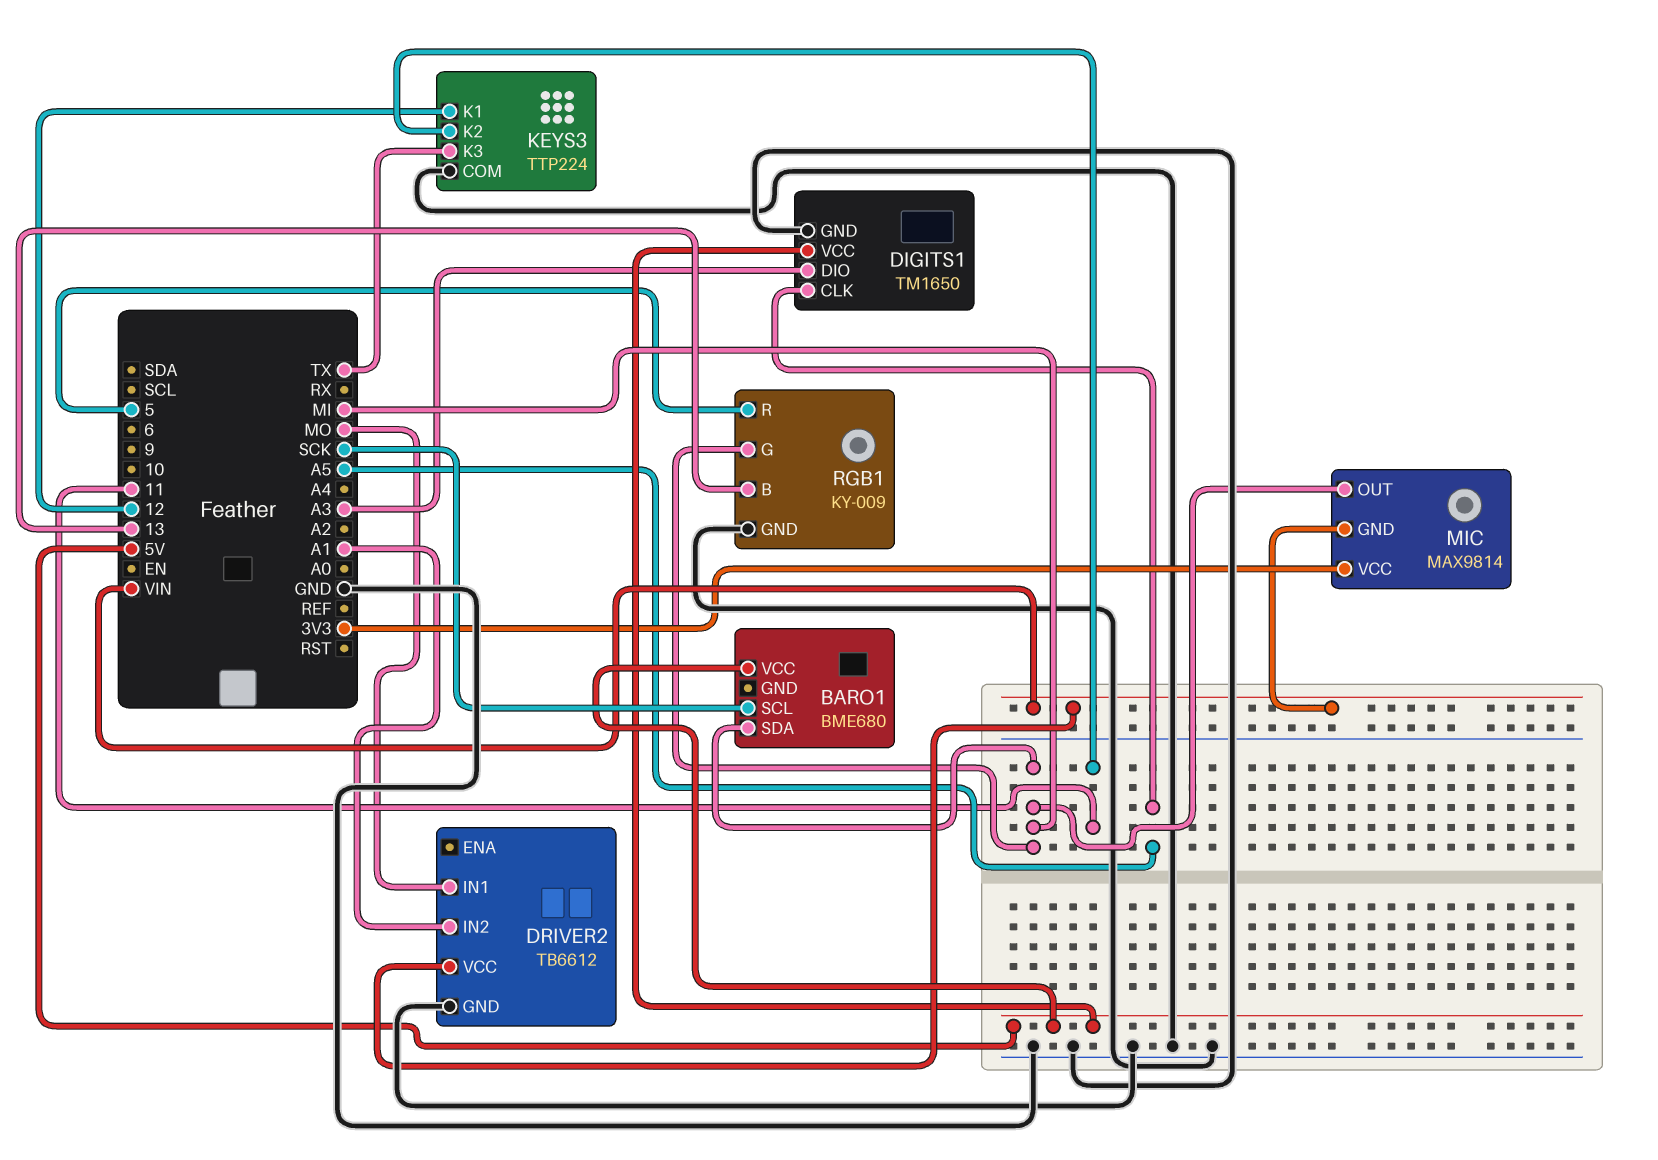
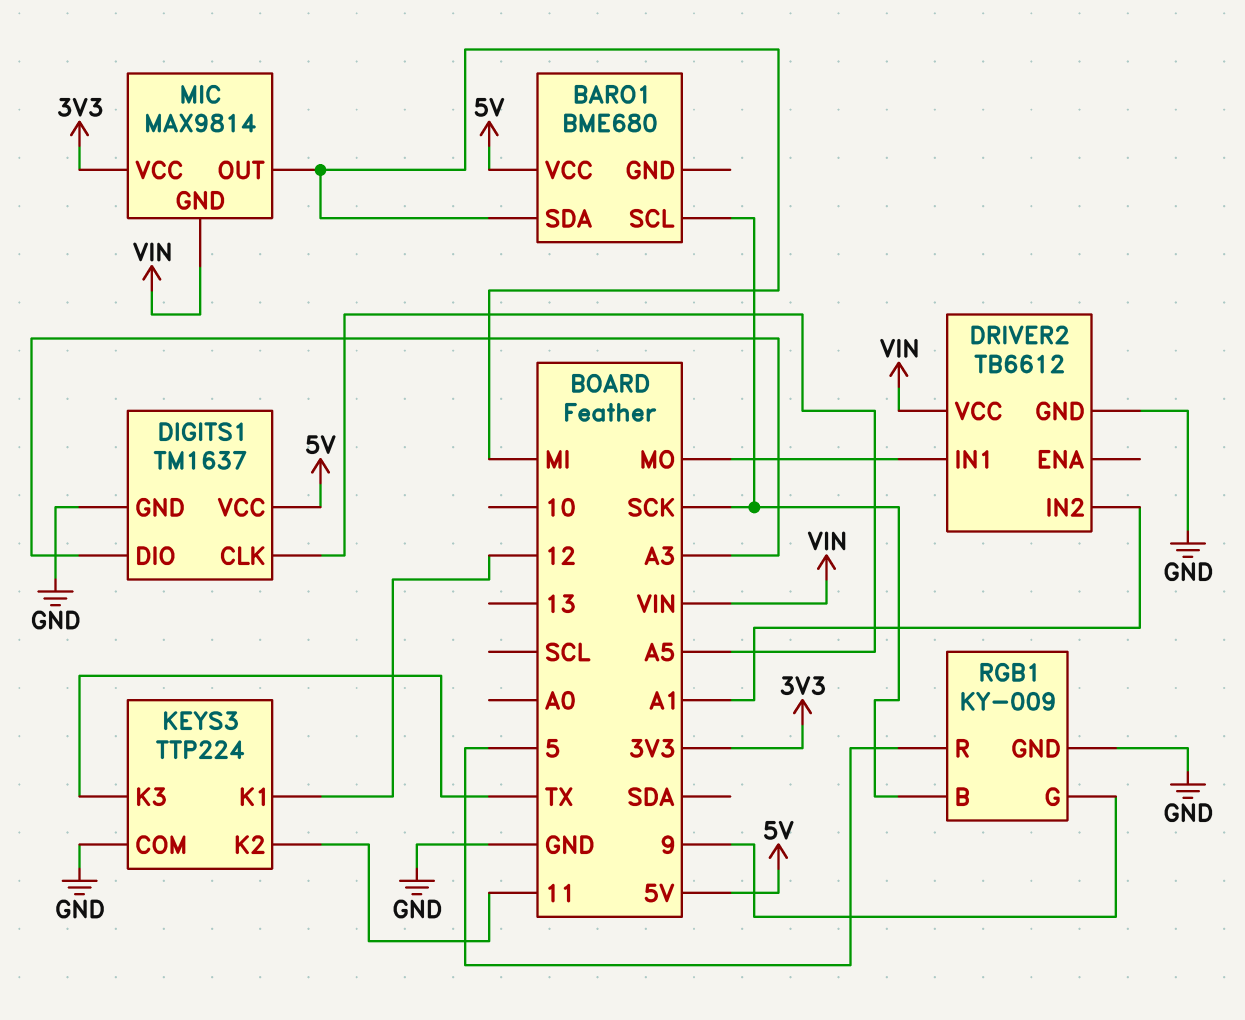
DIGITS1: TM1650 -> TM1637
RGB1 pin B: 13 -> SCK
RGB1 pin G: MI -> 9

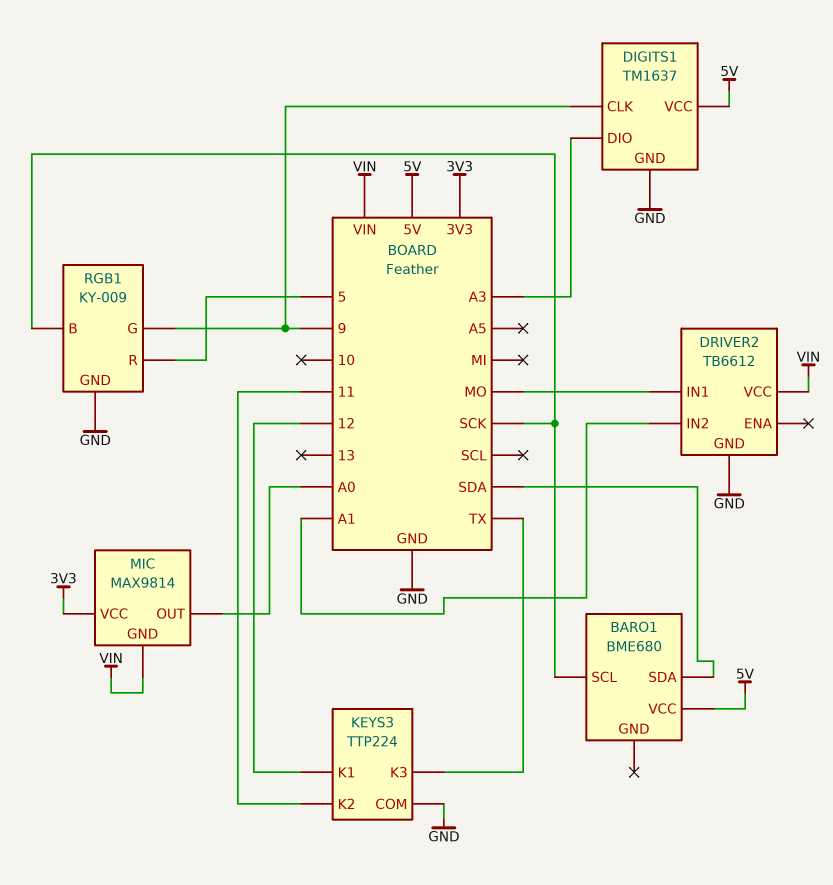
BARO1 pin SDA: MI -> SDA
DIGITS1 pin CLK: A5 -> 9
MIC pin OUT: MI -> A0

